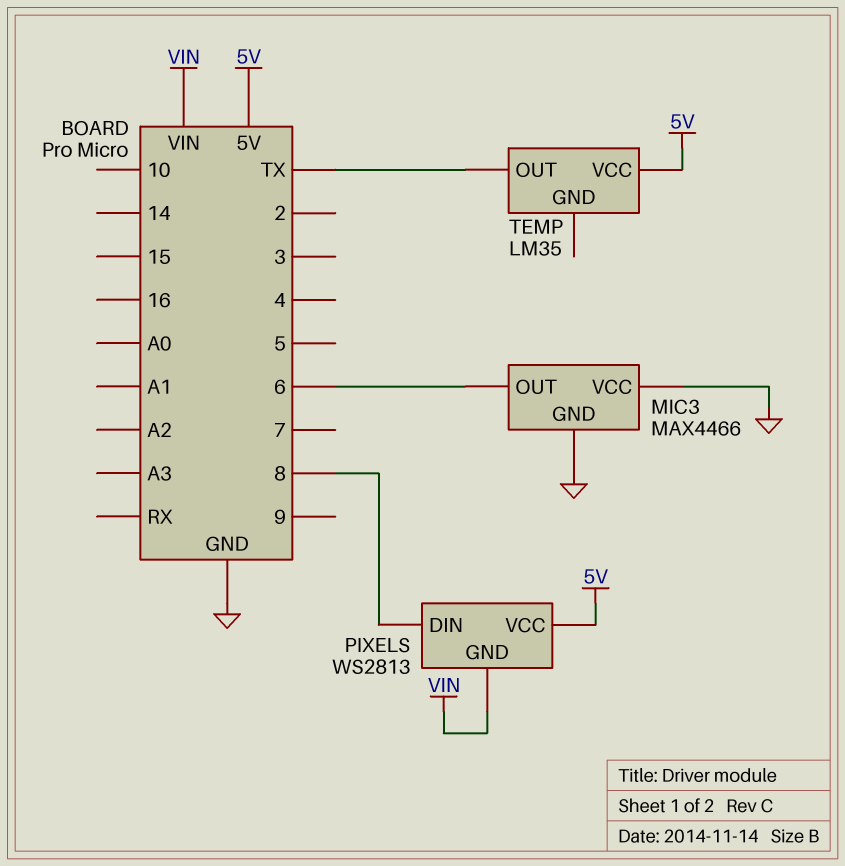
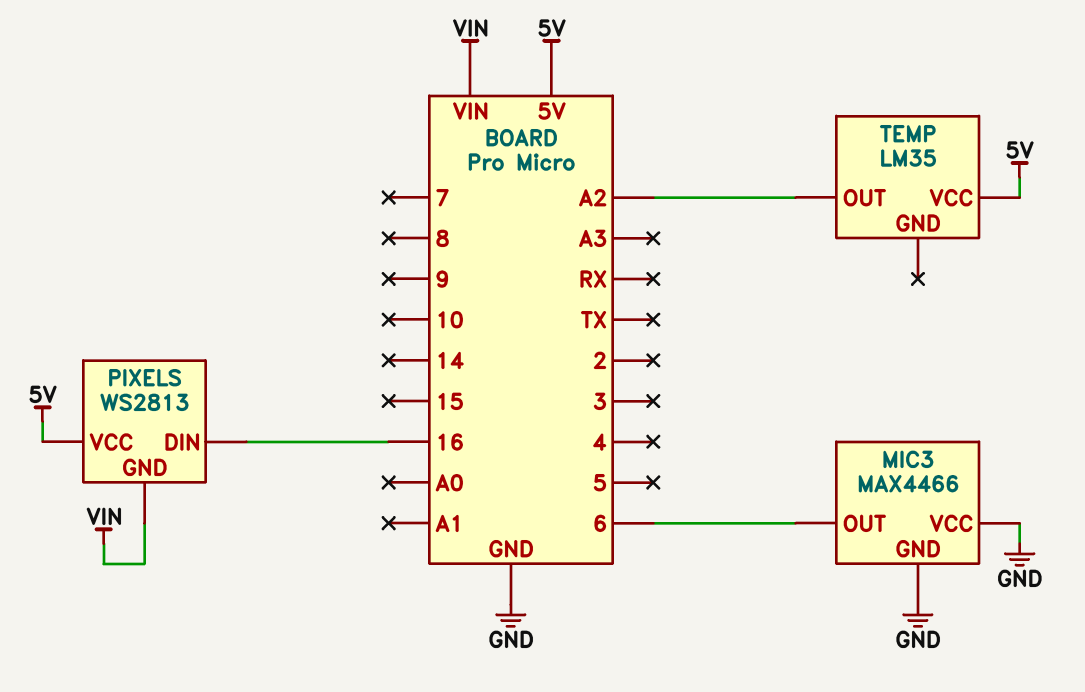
PIXELS pin DIN: 8 -> 16
TEMP pin OUT: TX -> A2

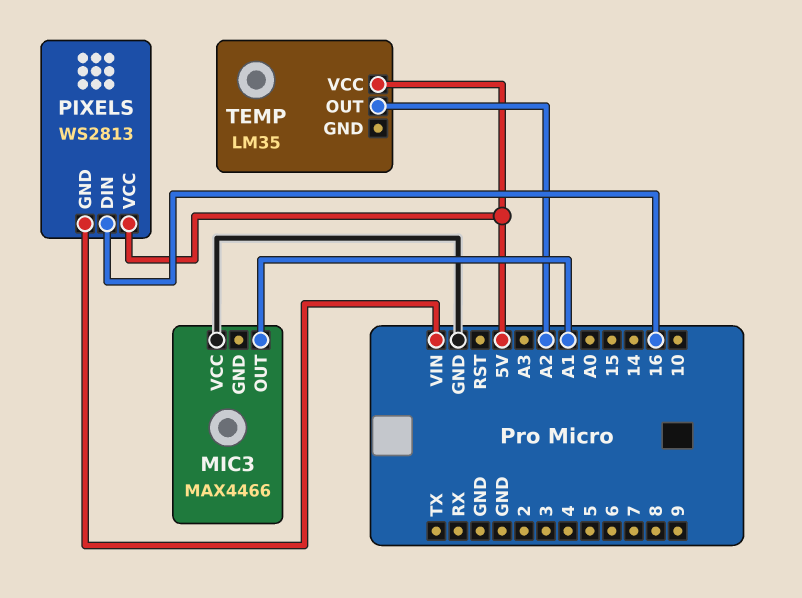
MIC3 pin GND: GND -> none
MIC3 pin OUT: 6 -> A1

